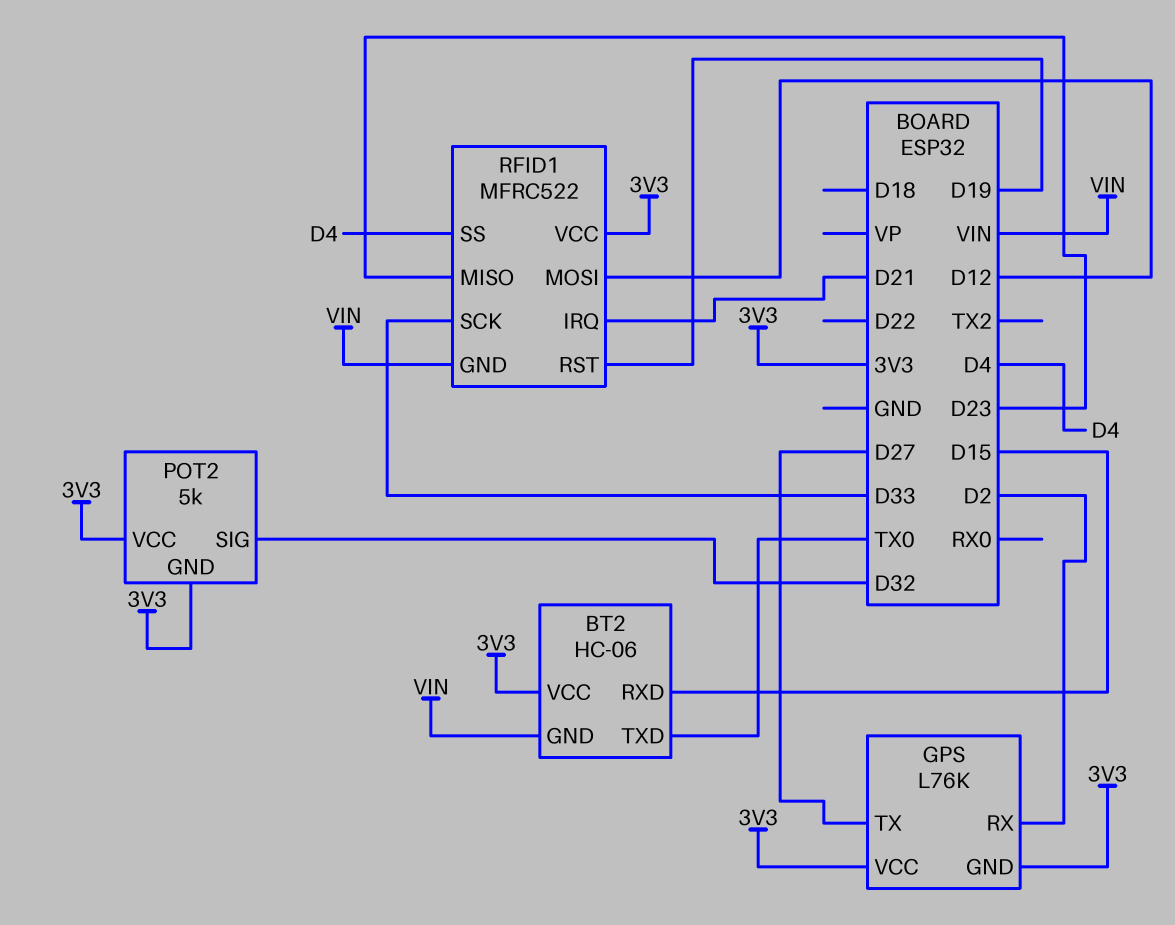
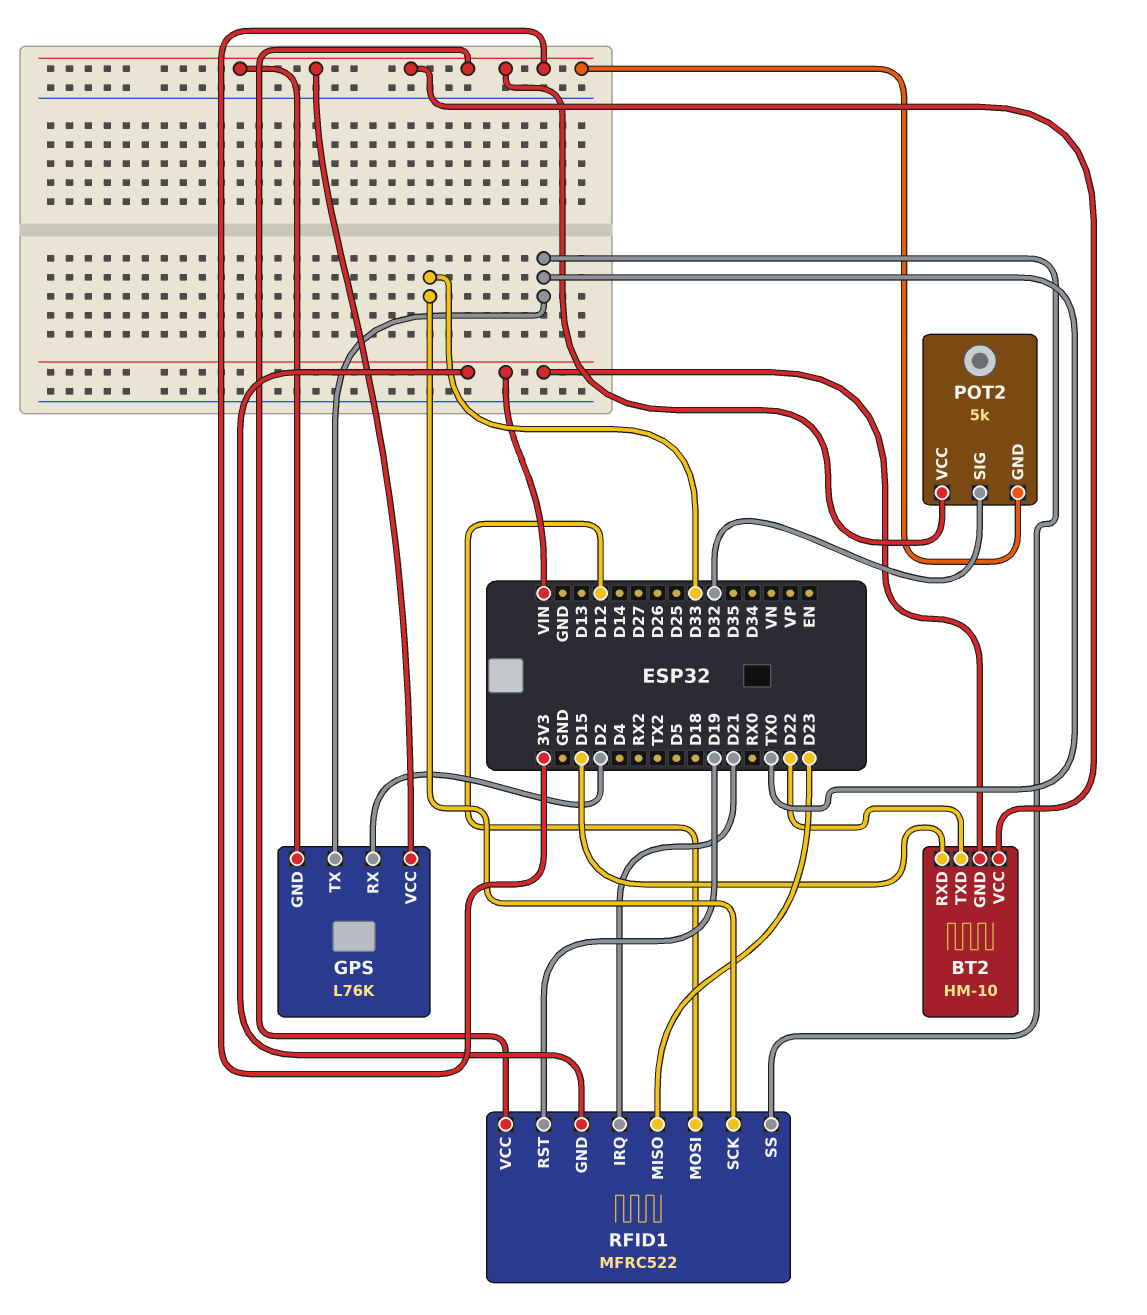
BT2: HC-06 -> HM-10
BT2 pin TXD: TX0 -> D22
GPS pin TX: D27 -> TX0
RFID1 pin SS: D4 -> TX0

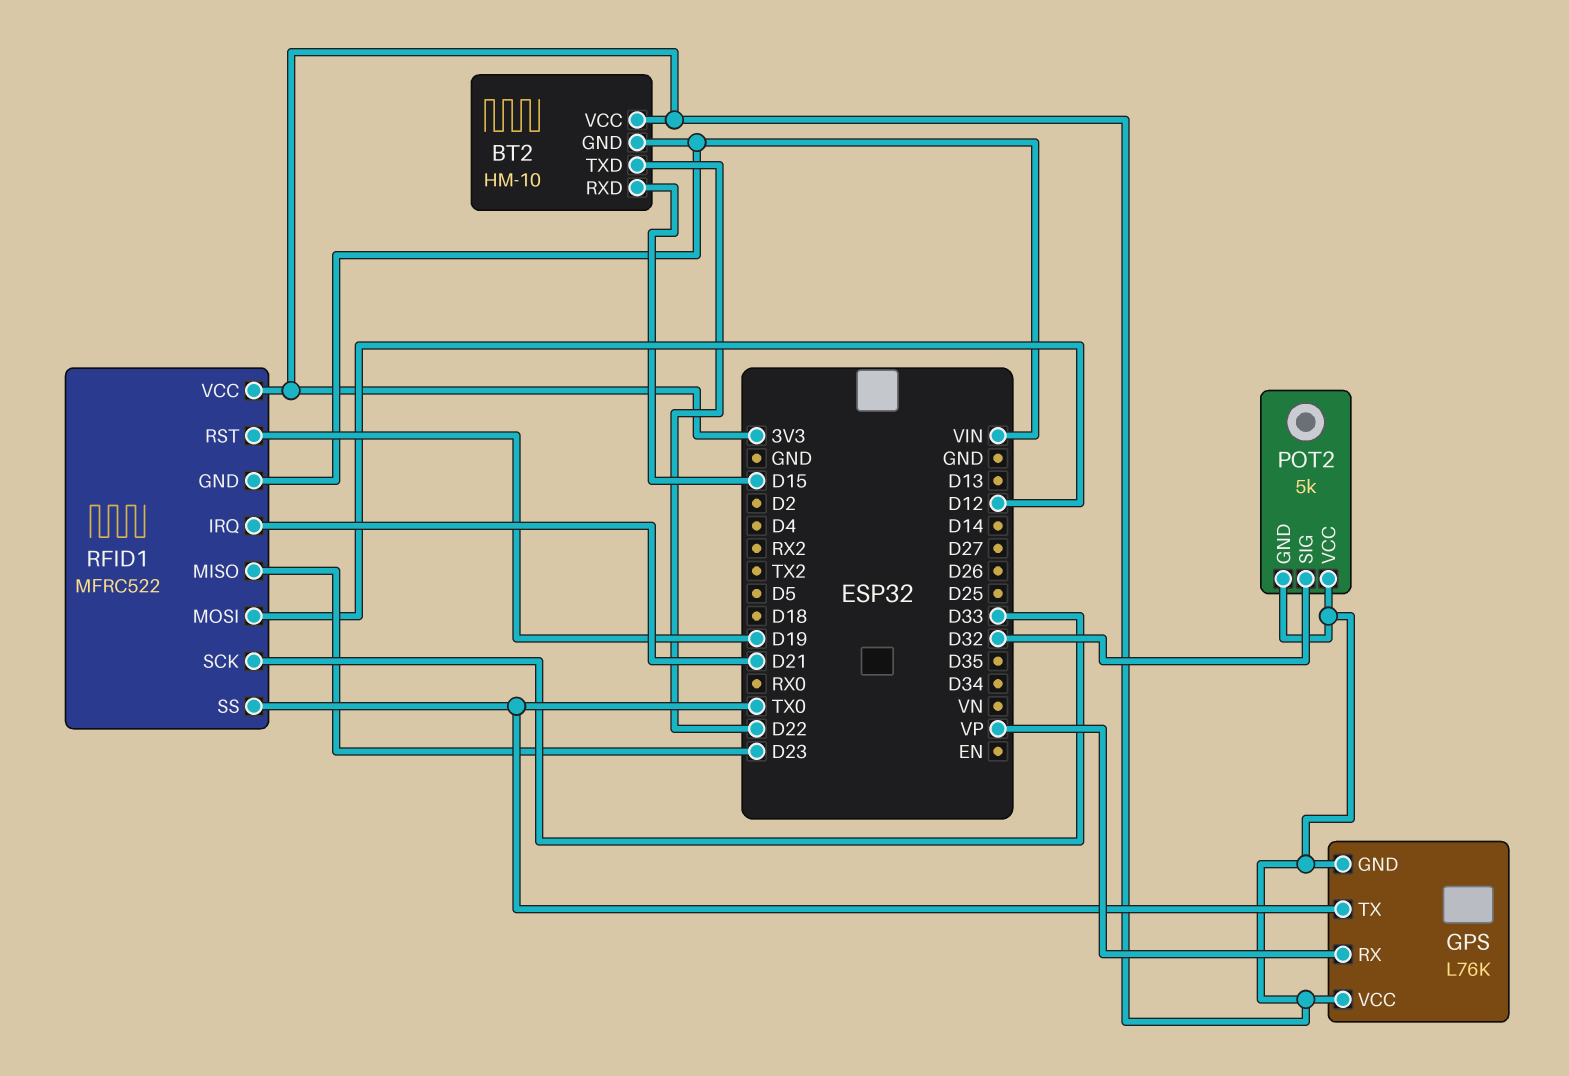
GPS pin RX: D2 -> VP

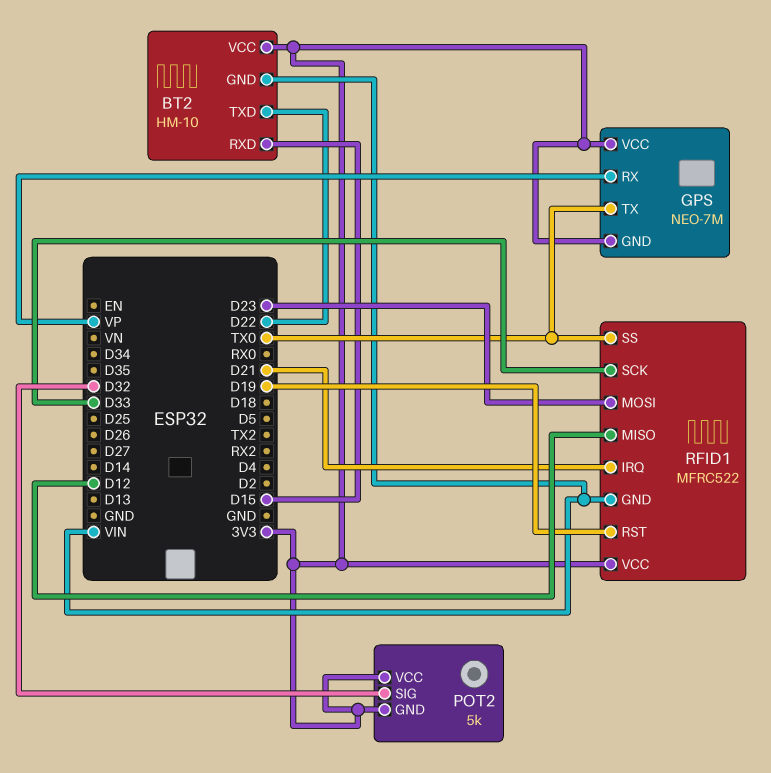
GPS: L76K -> NEO-7M
RFID1 pin MISO: D23 -> D12
RFID1 pin MOSI: D12 -> D23

